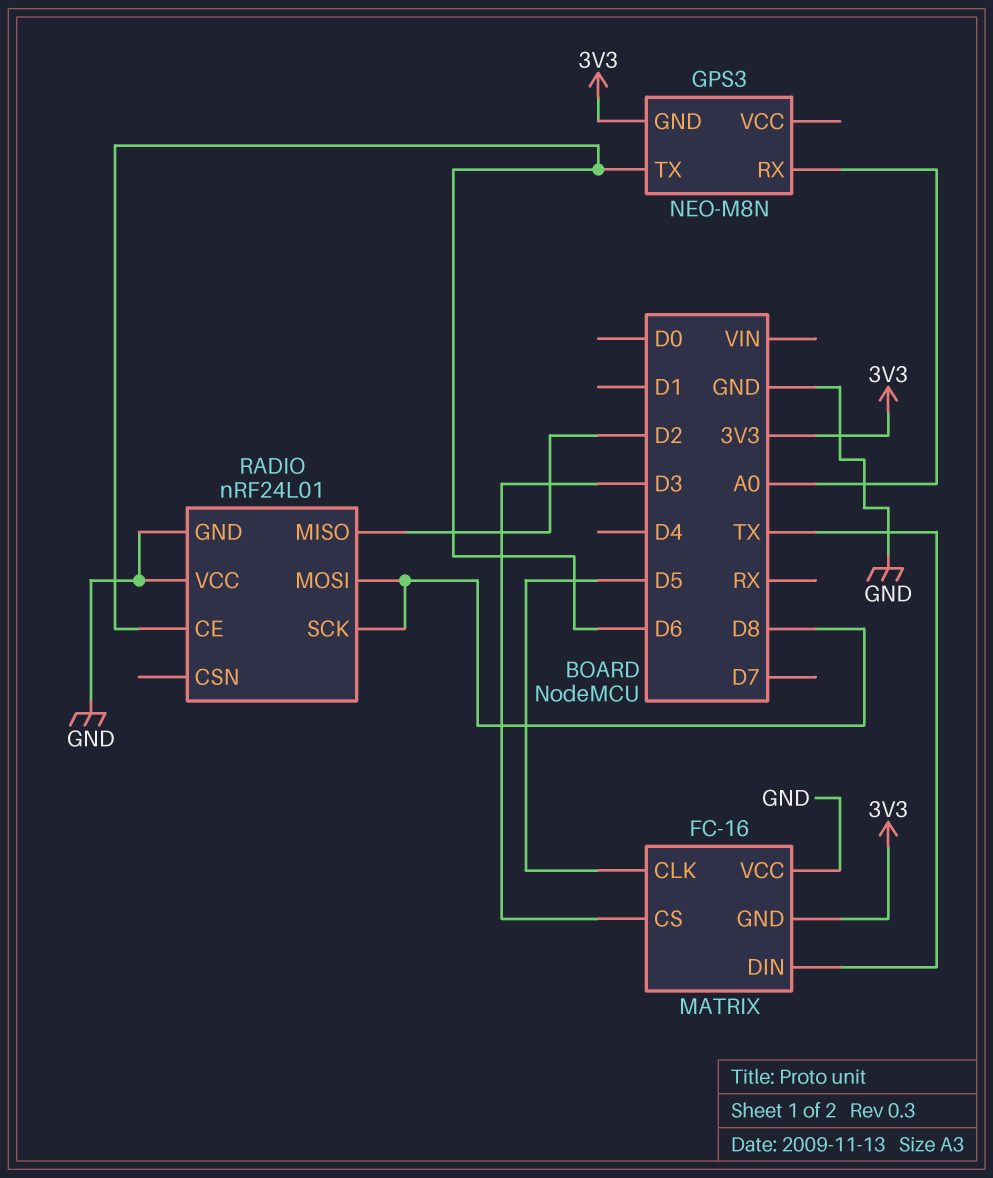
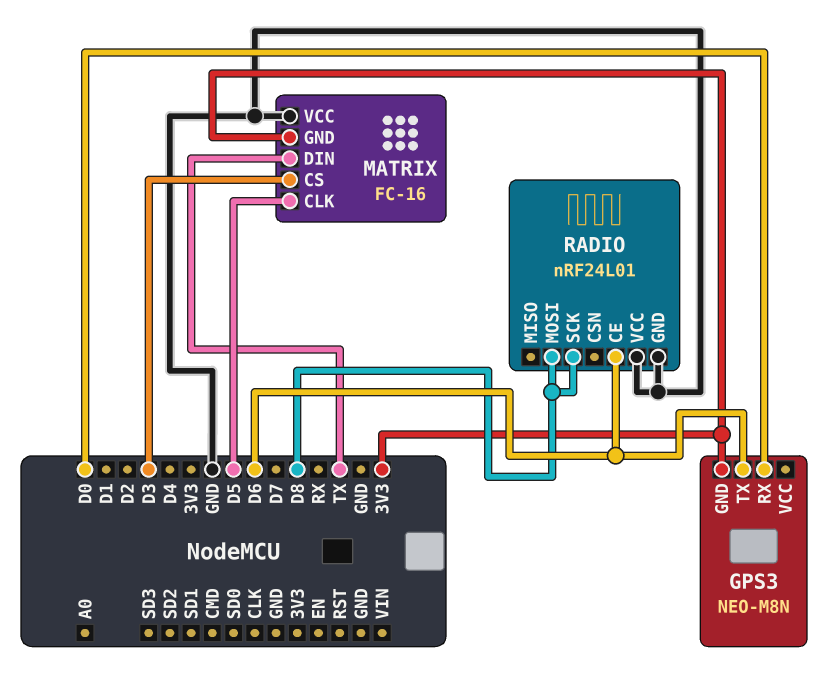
GPS3 pin RX: A0 -> D0
RADIO pin MISO: D2 -> none

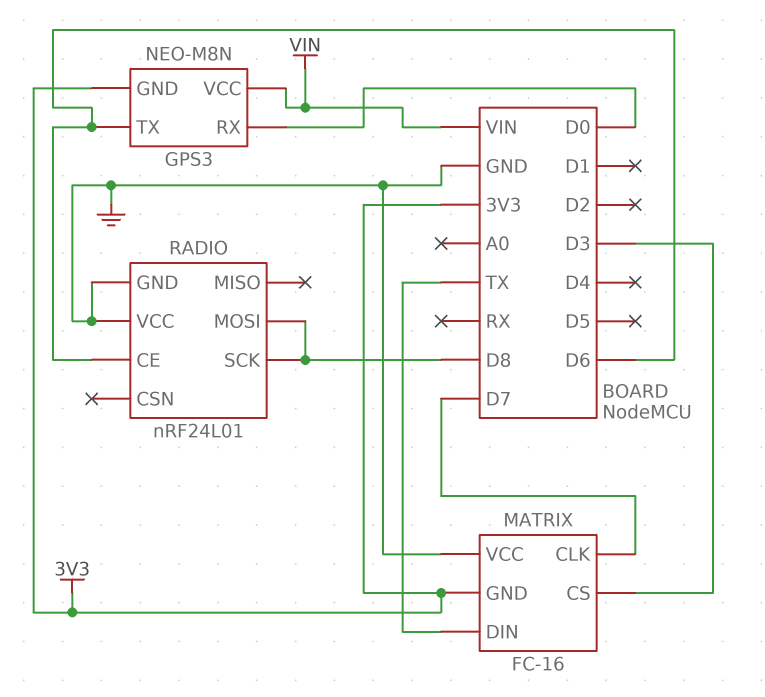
GPS3 pin VCC: none -> VIN
MATRIX pin CLK: D5 -> D7

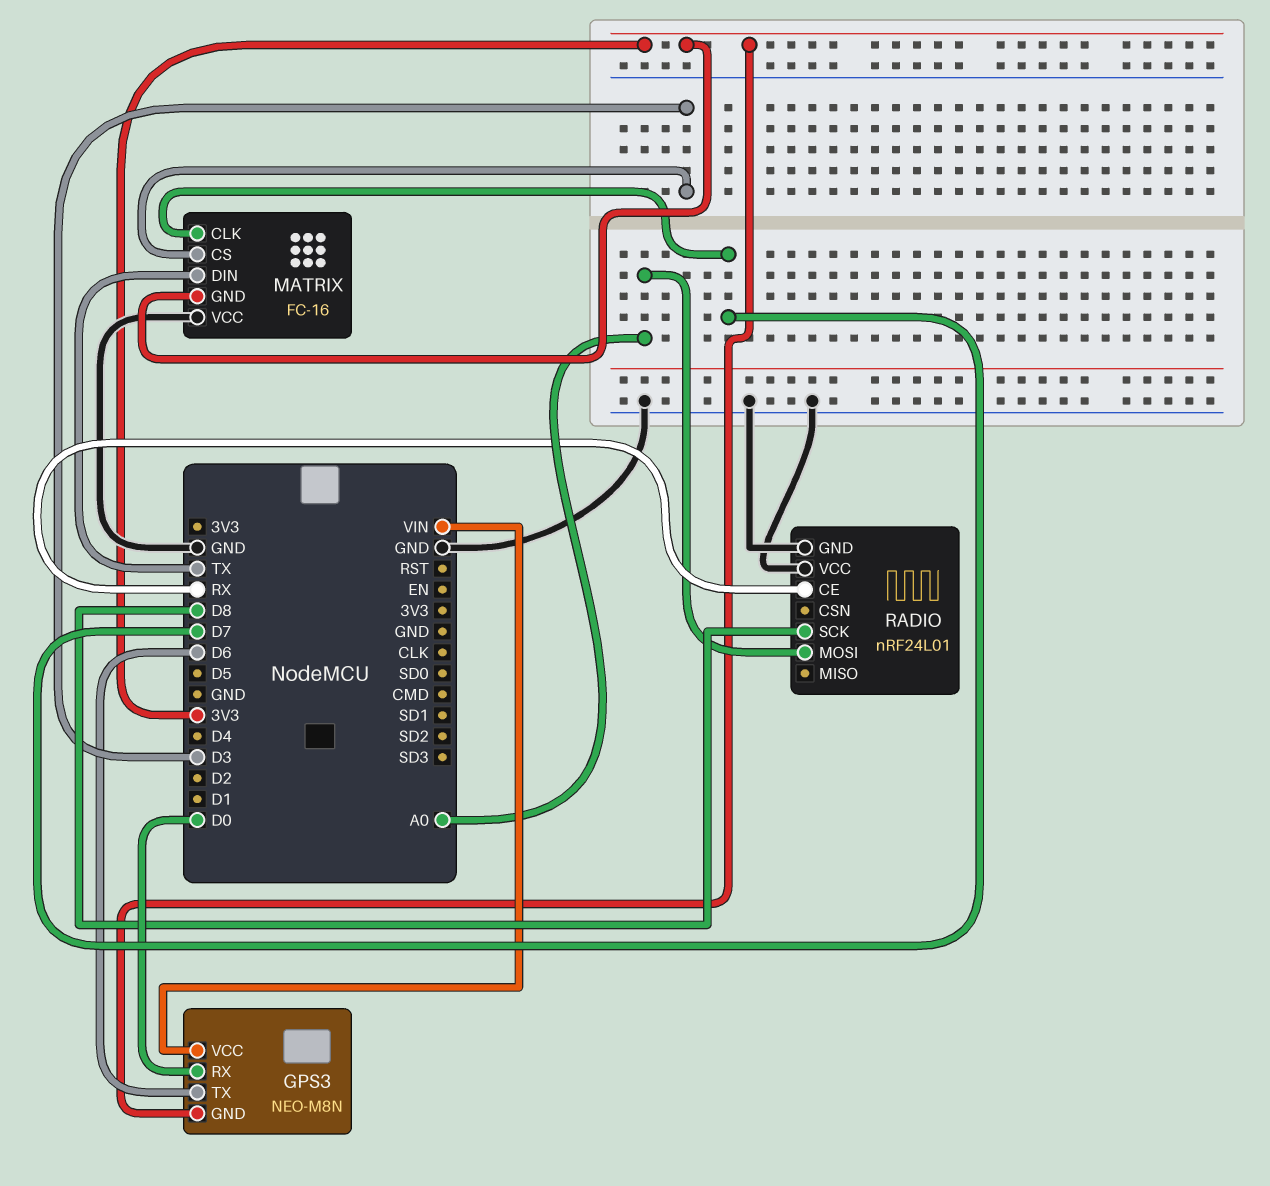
RADIO pin CE: D6 -> RX
RADIO pin MOSI: D8 -> A0

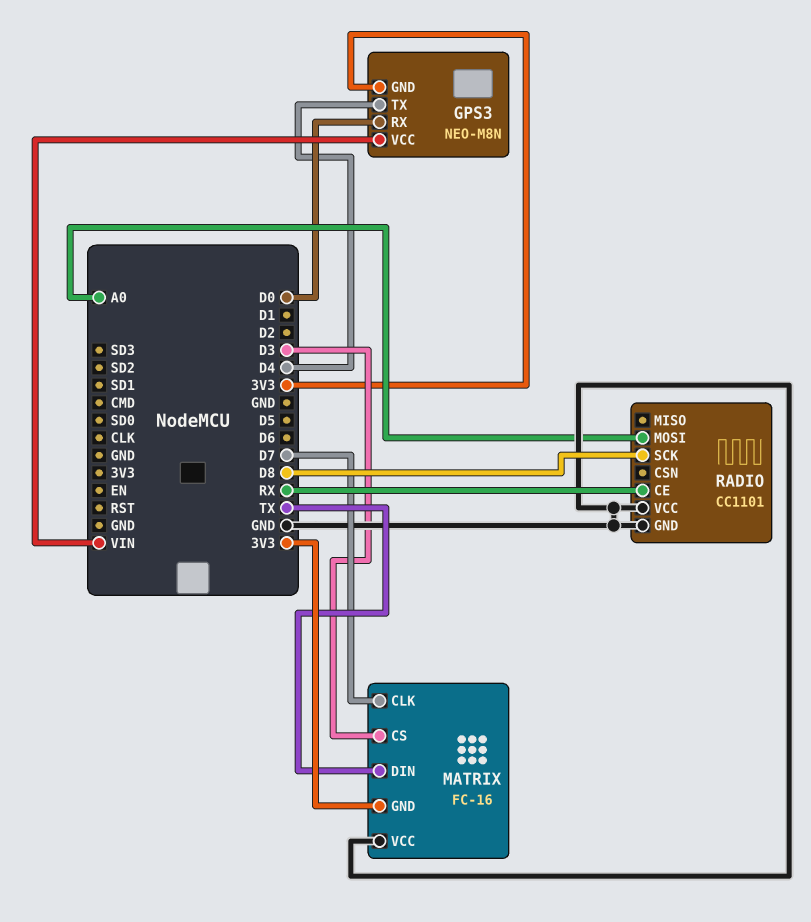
GPS3 pin TX: D6 -> D4
RADIO: nRF24L01 -> CC1101

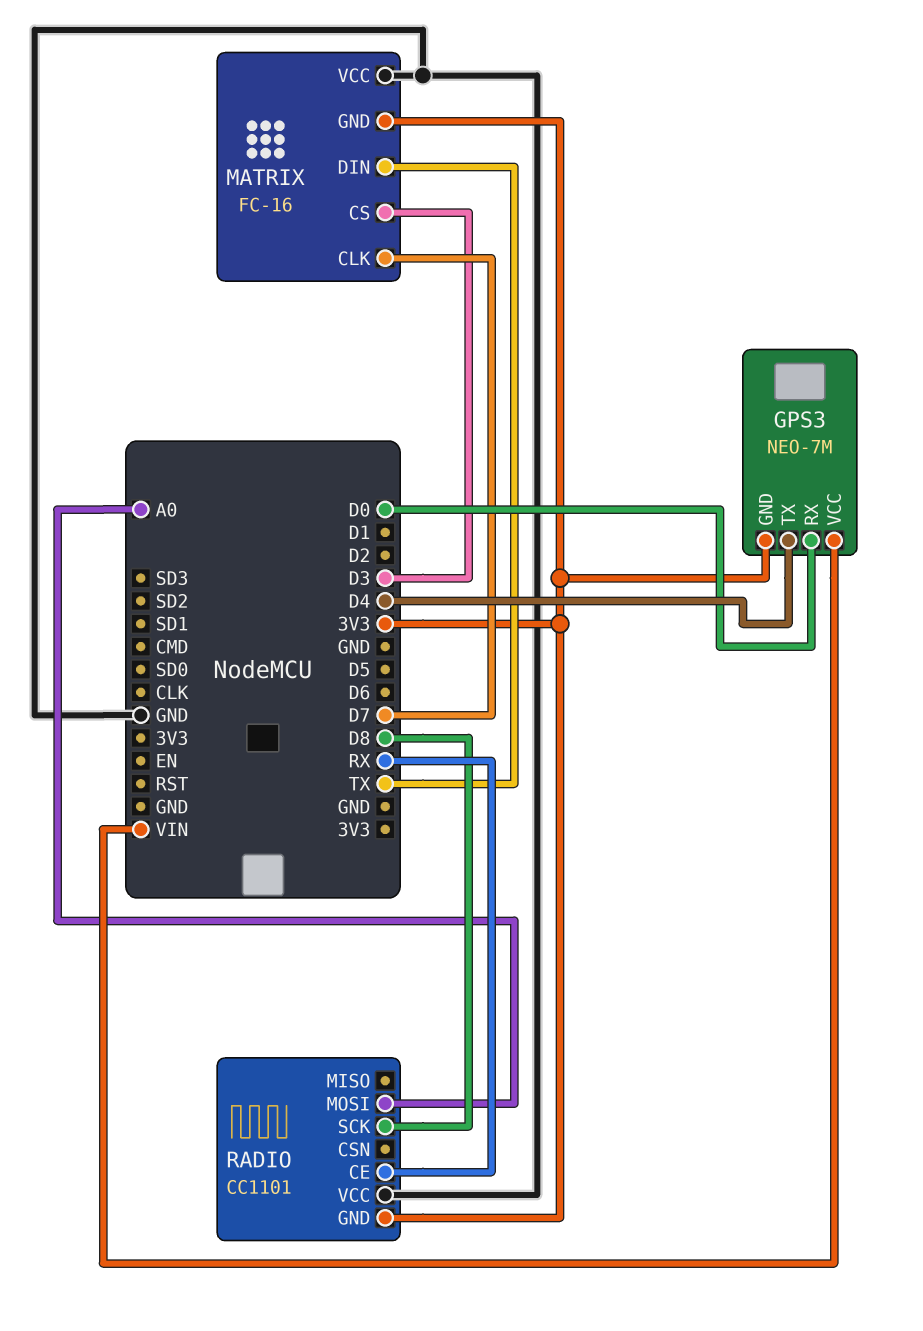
GPS3: NEO-M8N -> NEO-7M
RADIO pin GND: GND -> 3V3

